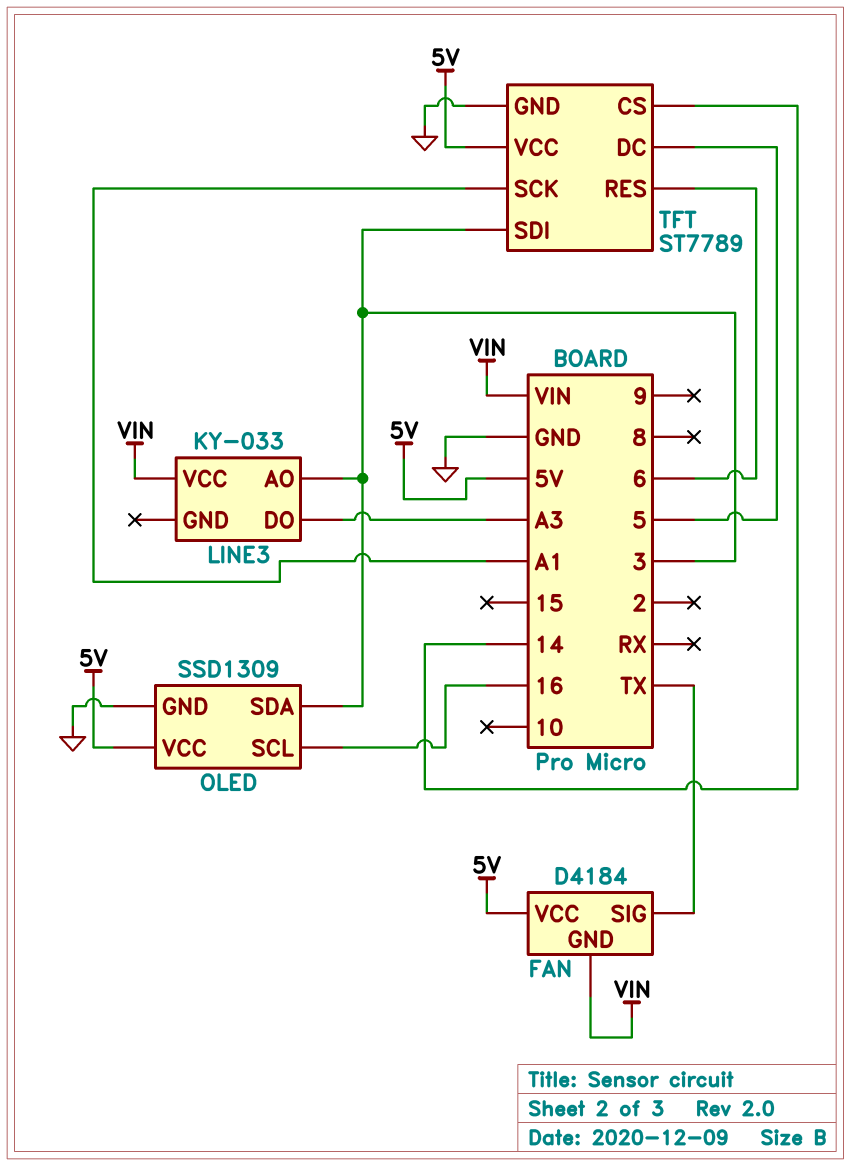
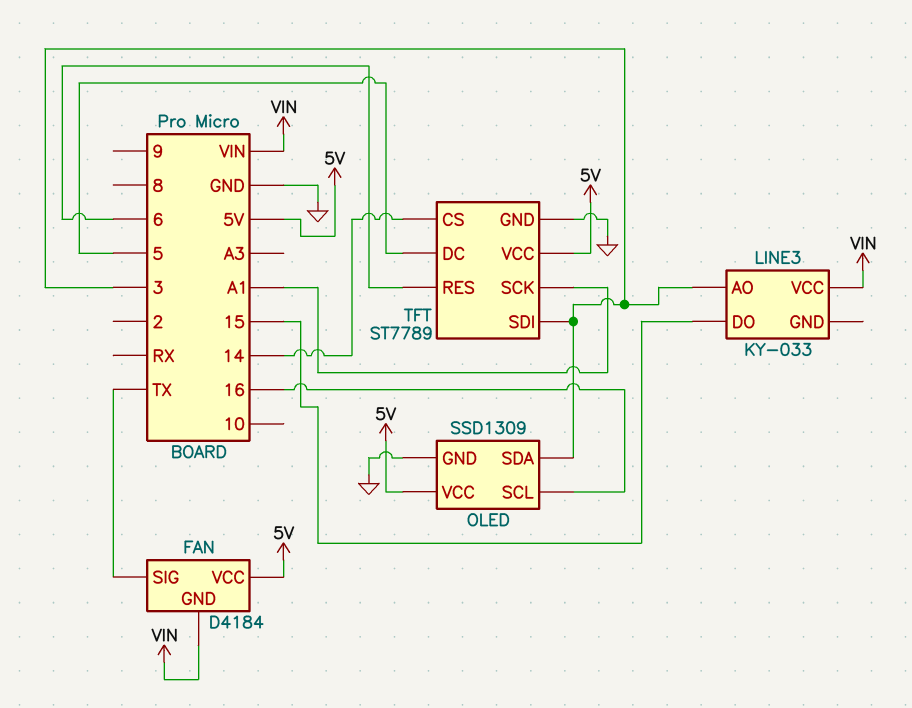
LINE3 pin DO: A3 -> 15

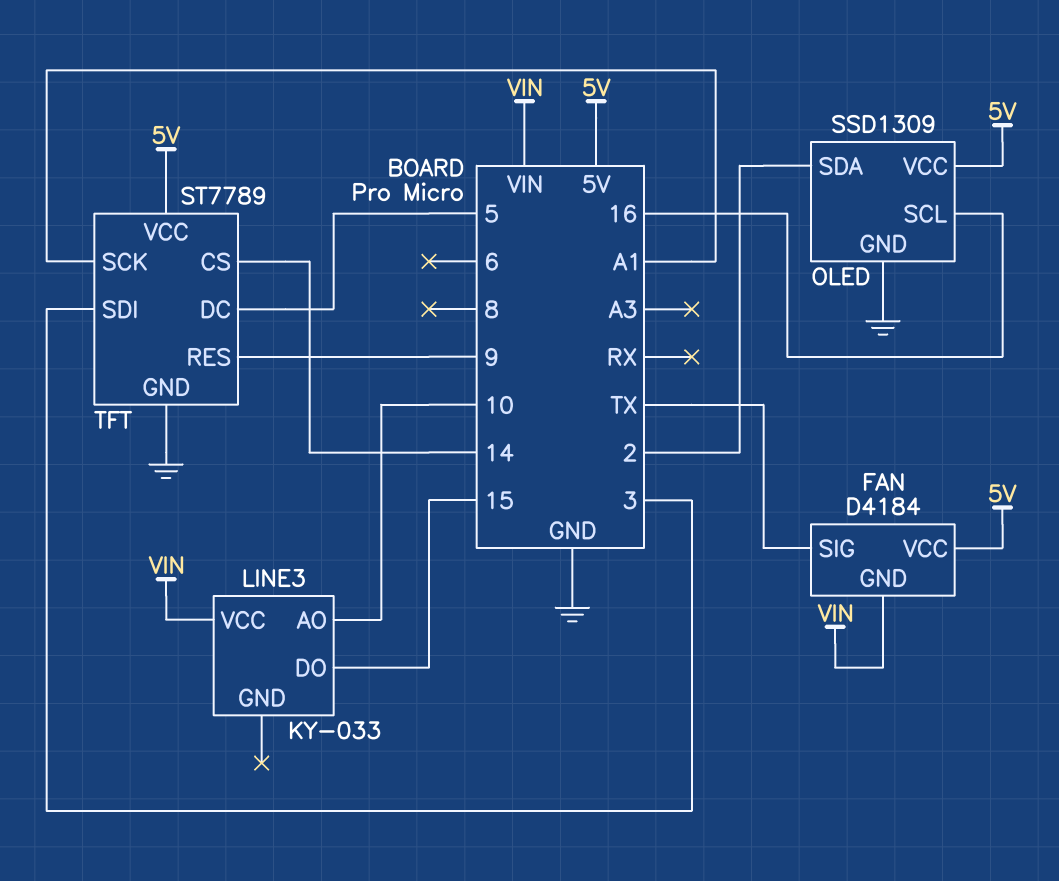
LINE3 pin AO: 3 -> 10
OLED pin SDA: 3 -> 2
TFT pin RES: 6 -> 9

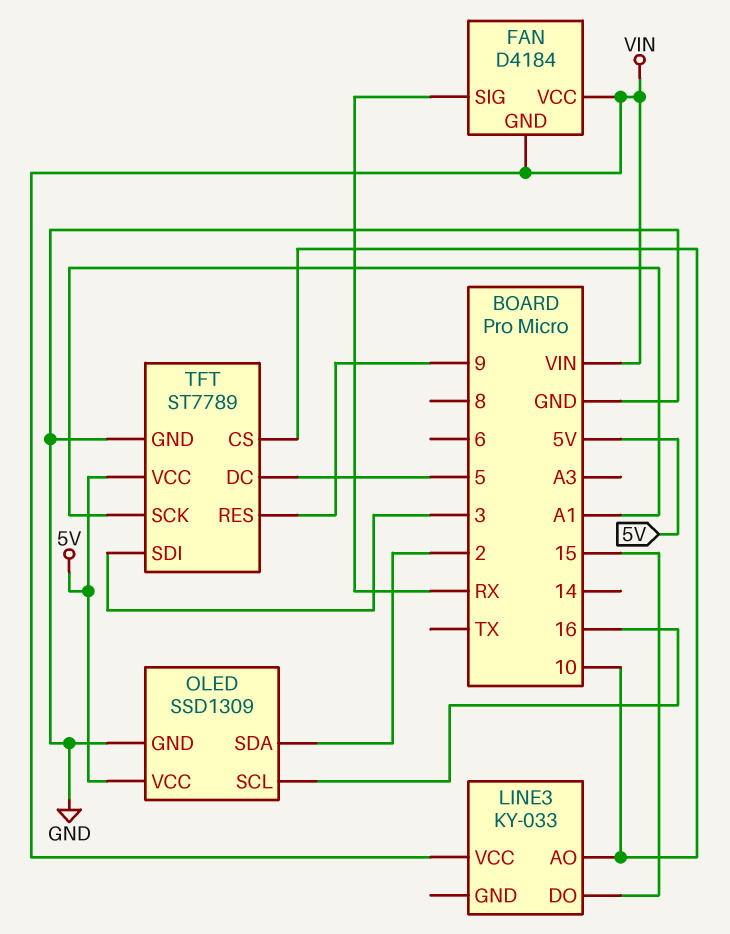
FAN pin SIG: TX -> RX
FAN pin VCC: 5V -> VIN
TFT pin CS: 14 -> 10

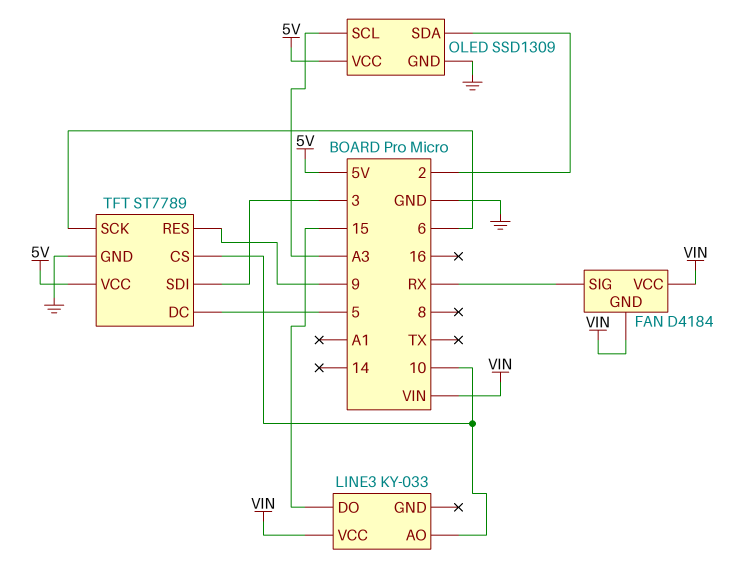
OLED pin SCL: 16 -> A3
TFT pin SCK: A1 -> 6

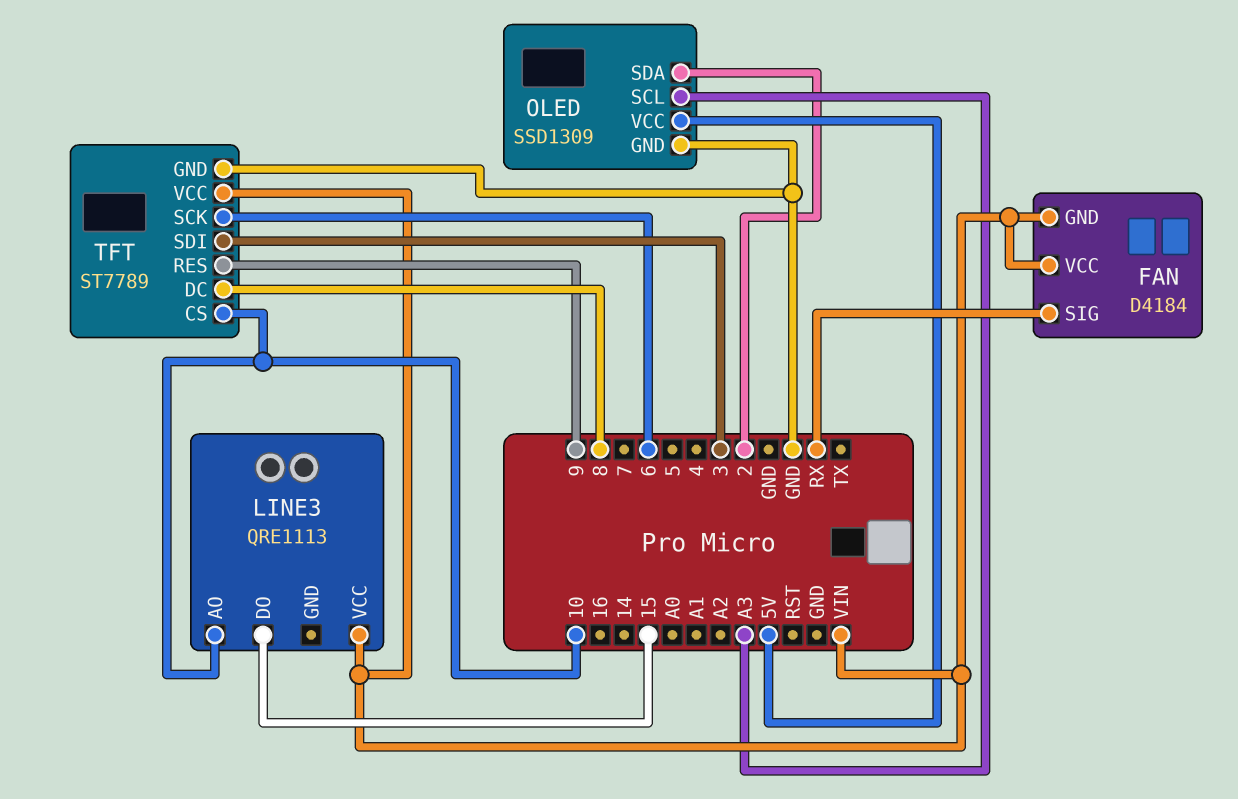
LINE3: KY-033 -> QRE1113
TFT pin DC: 5 -> 8
TFT pin VCC: 5V -> VIN

